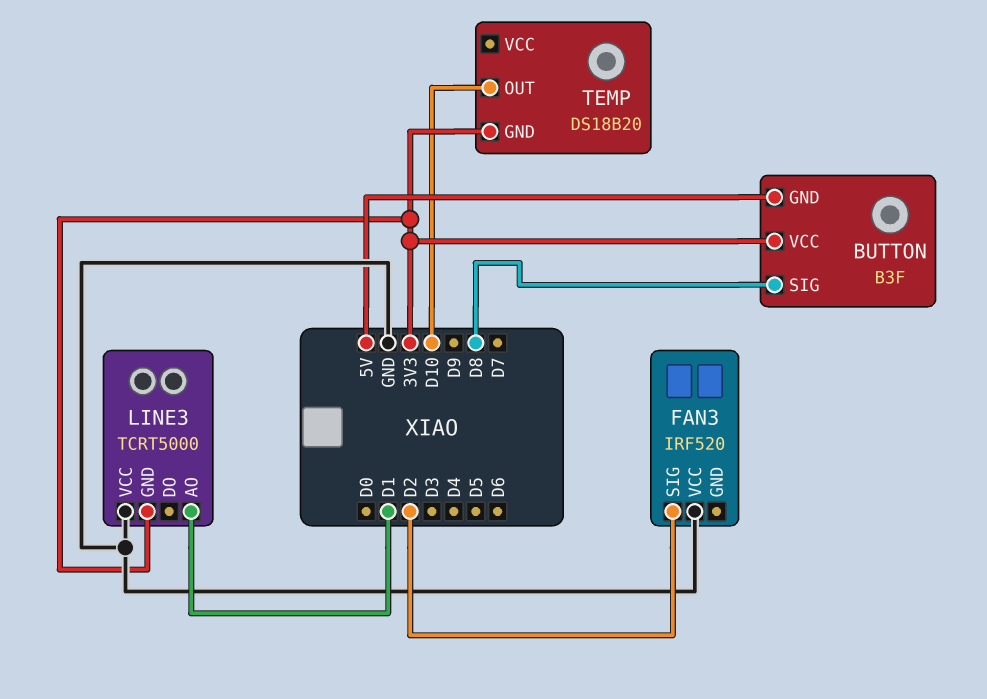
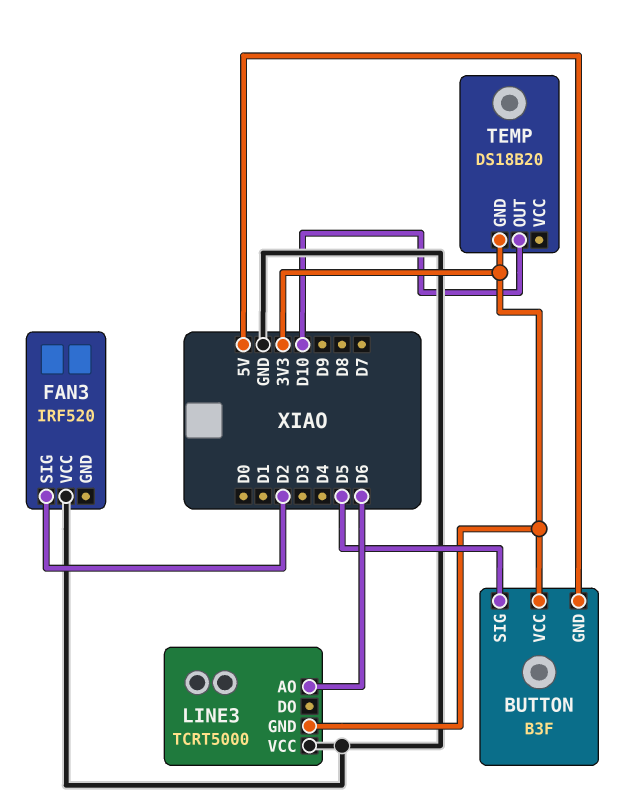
BUTTON pin SIG: D8 -> D5
LINE3 pin AO: D1 -> D6

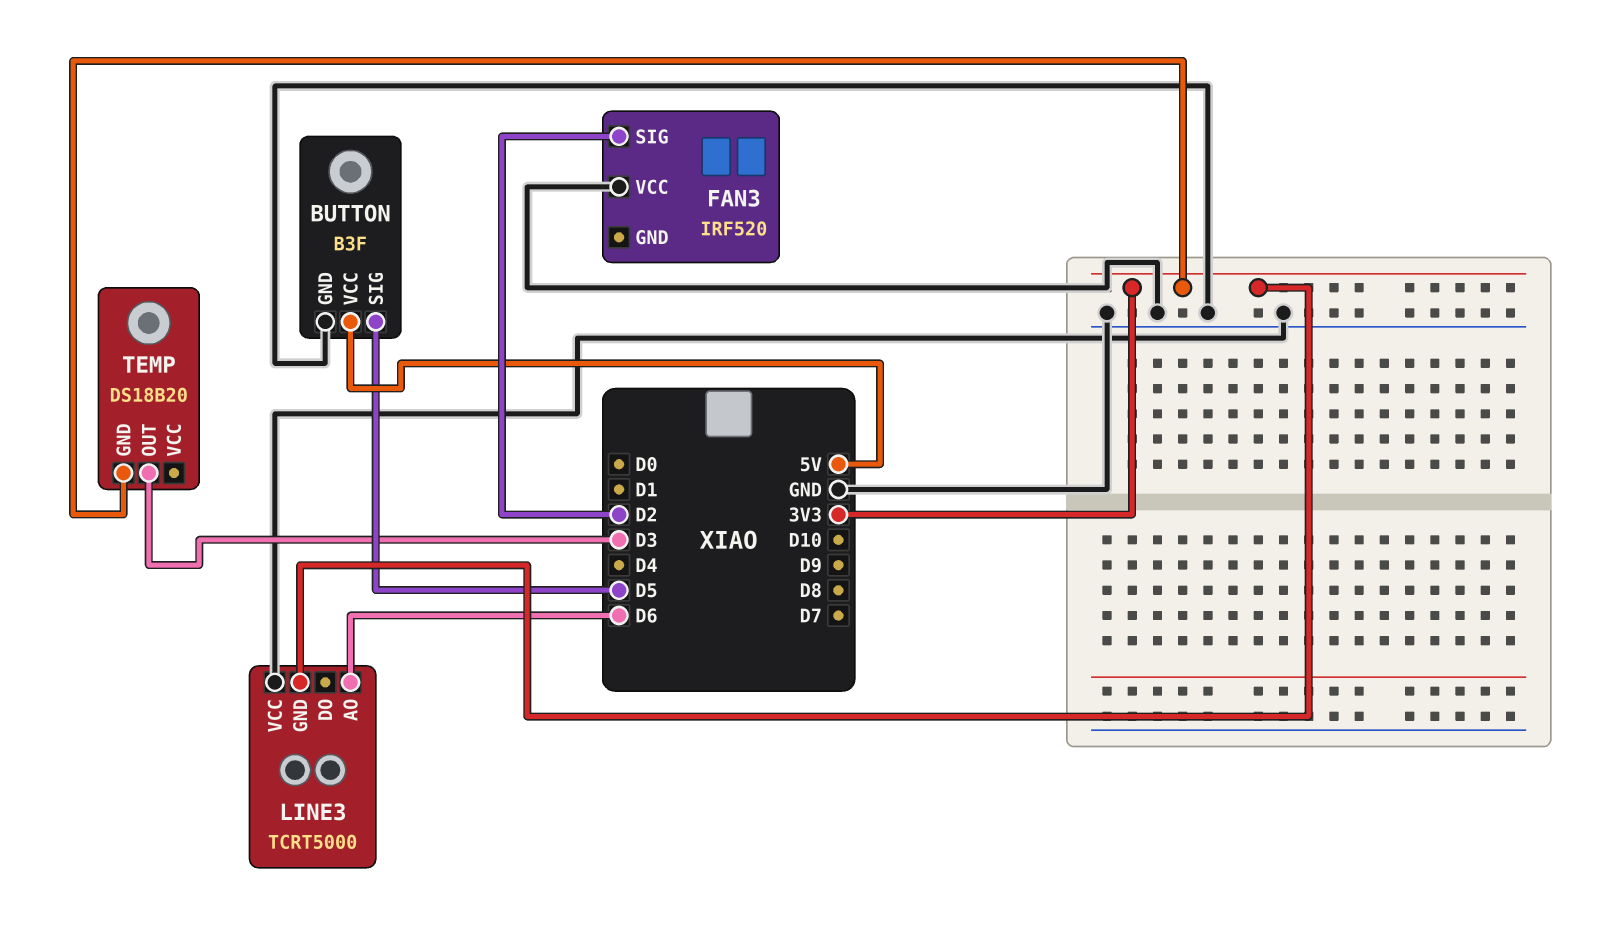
BUTTON pin GND: 5V -> GND
BUTTON pin VCC: 3V3 -> 5V
TEMP pin OUT: D10 -> D3

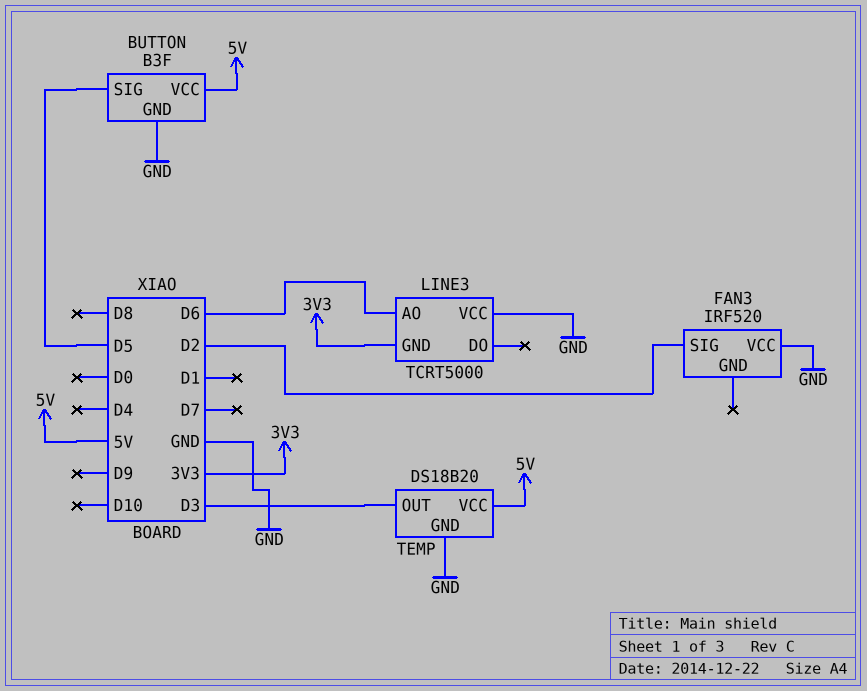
TEMP pin GND: 3V3 -> GND
TEMP pin VCC: none -> 5V

